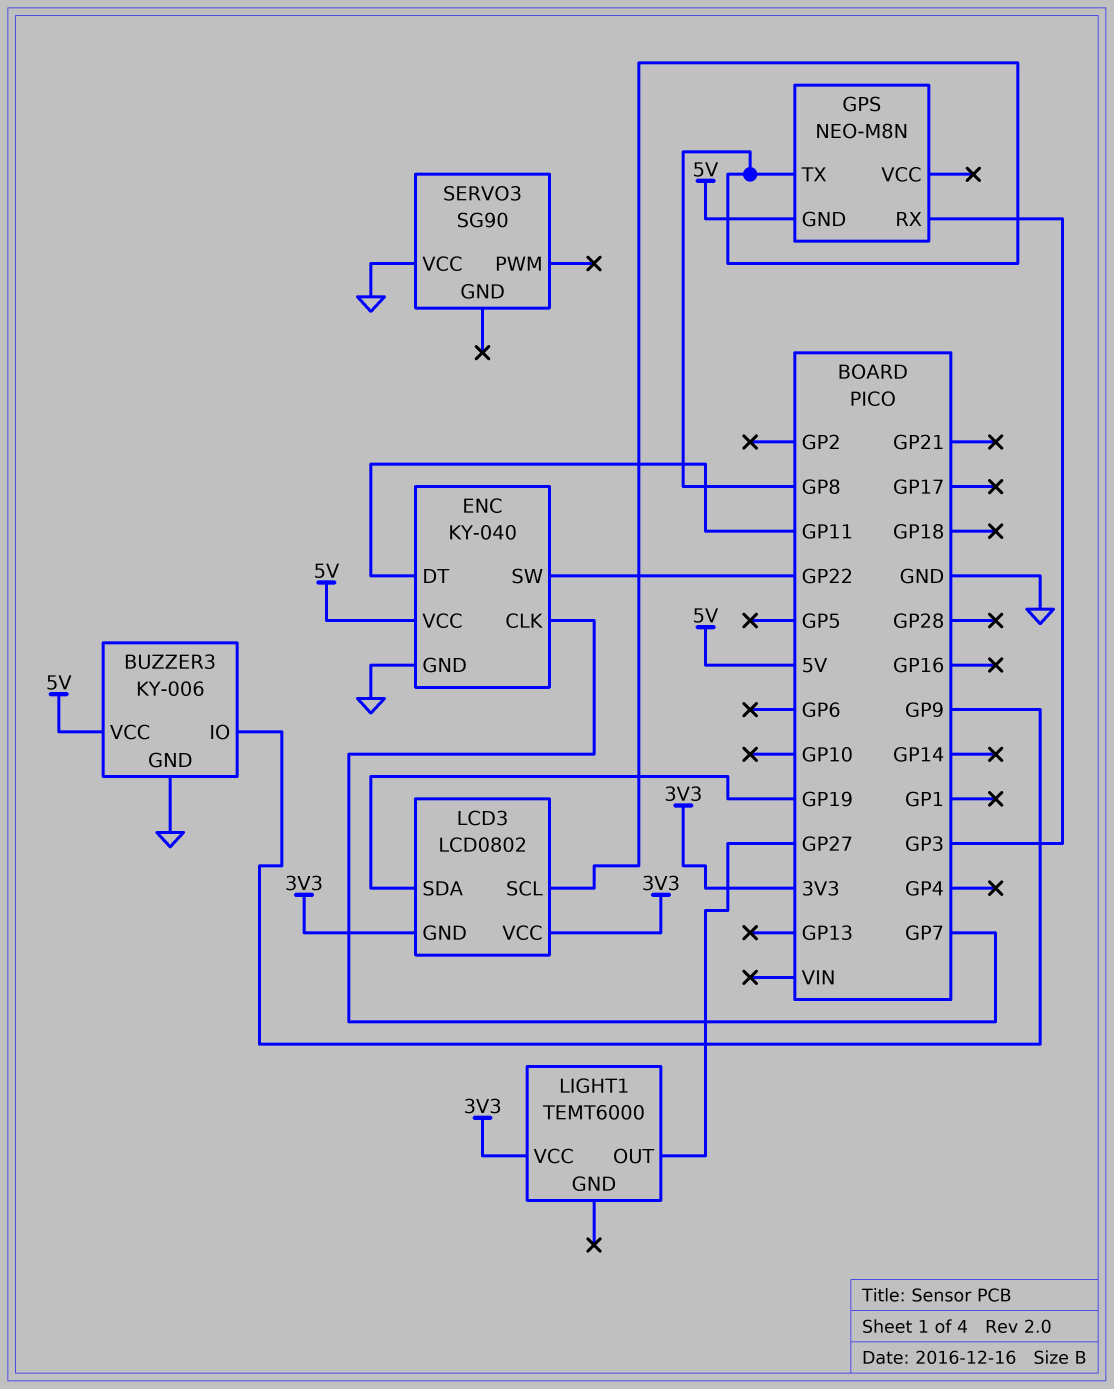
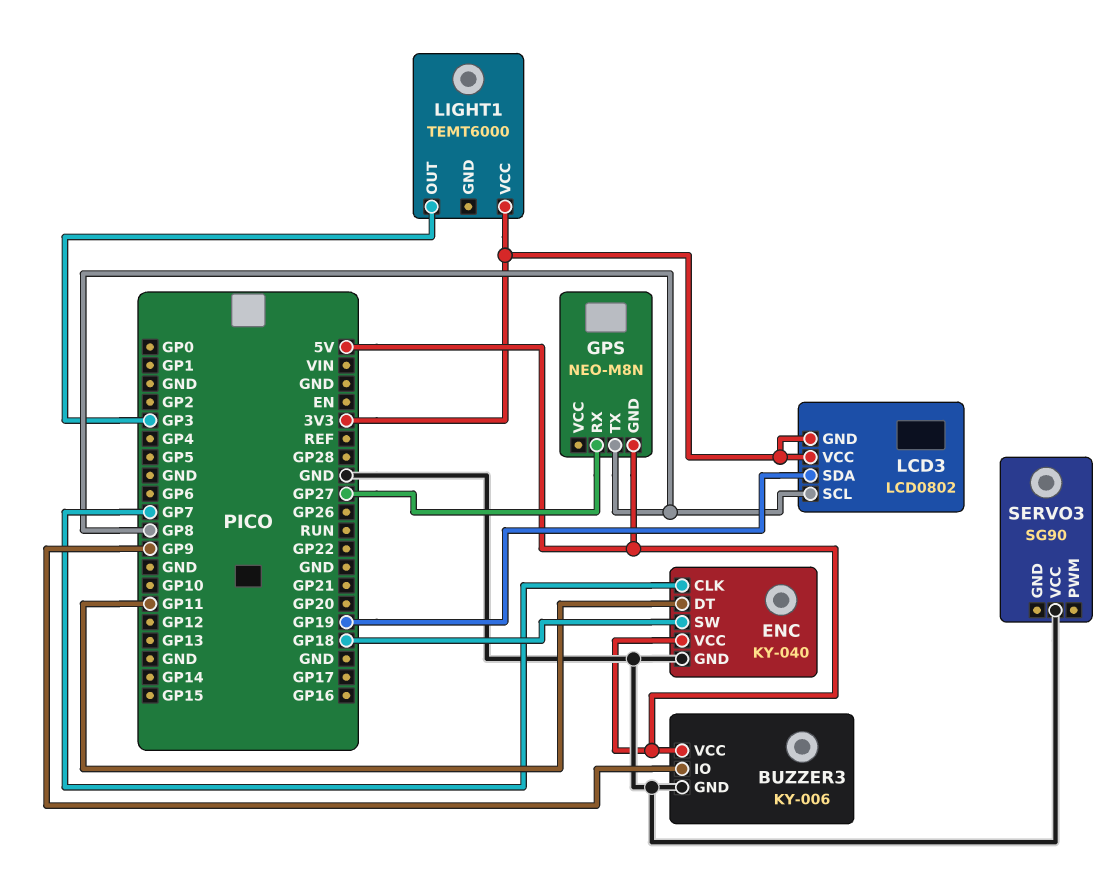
ENC pin SW: GP22 -> GP18
GPS pin RX: GP3 -> GP27
LIGHT1 pin OUT: GP27 -> GP3

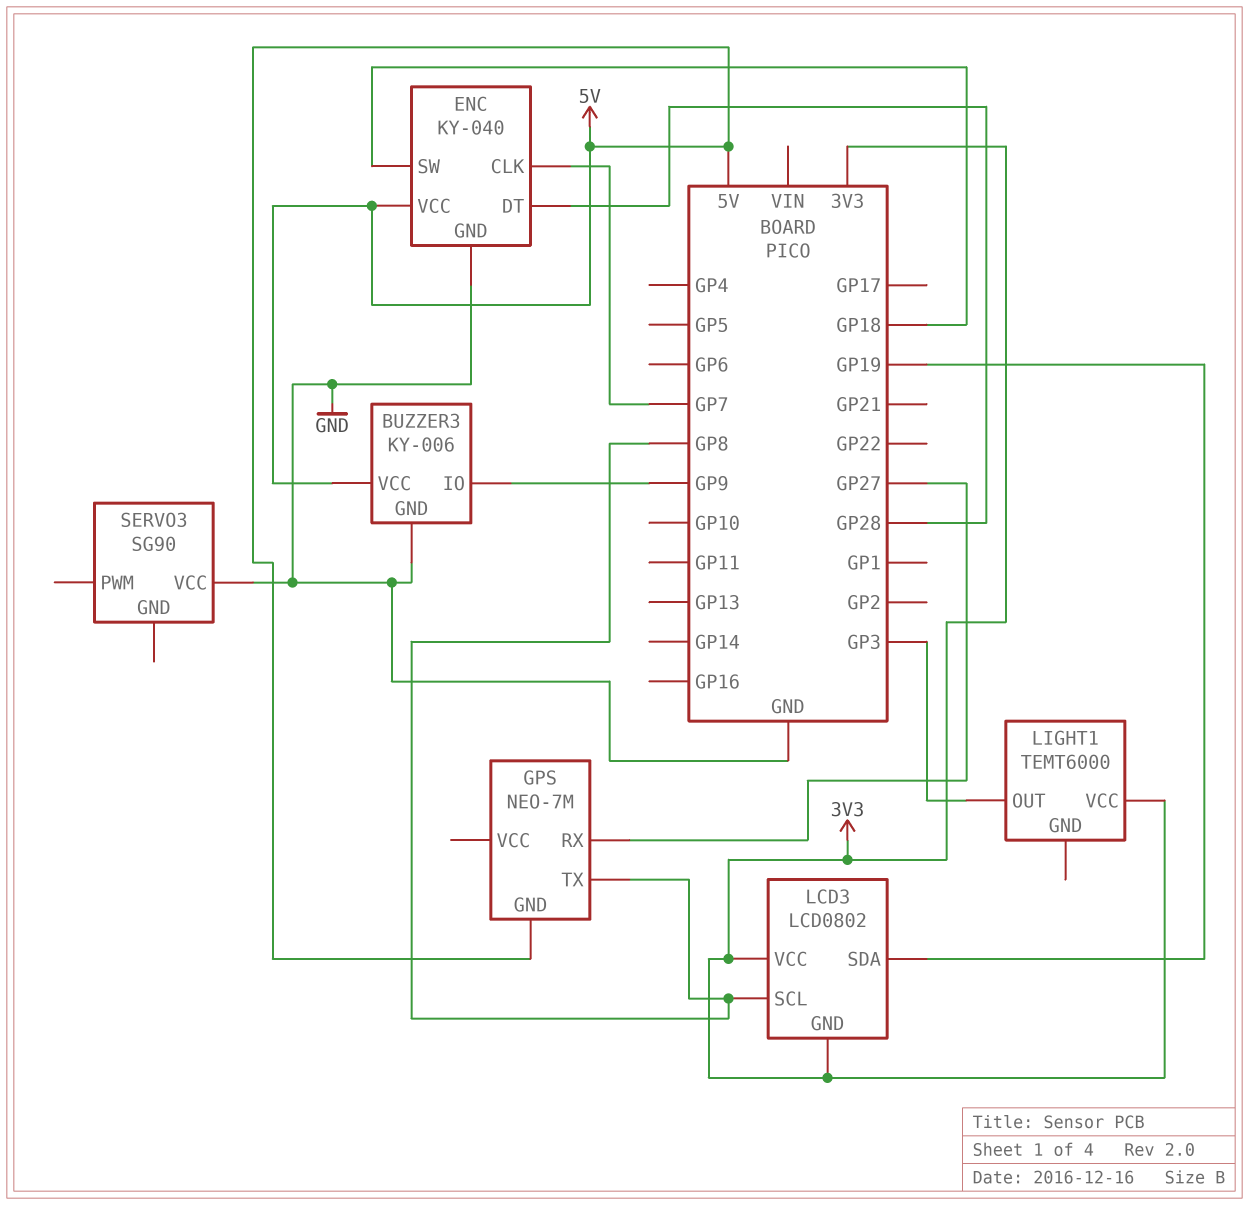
ENC pin DT: GP11 -> GP28
GPS: NEO-M8N -> NEO-7M

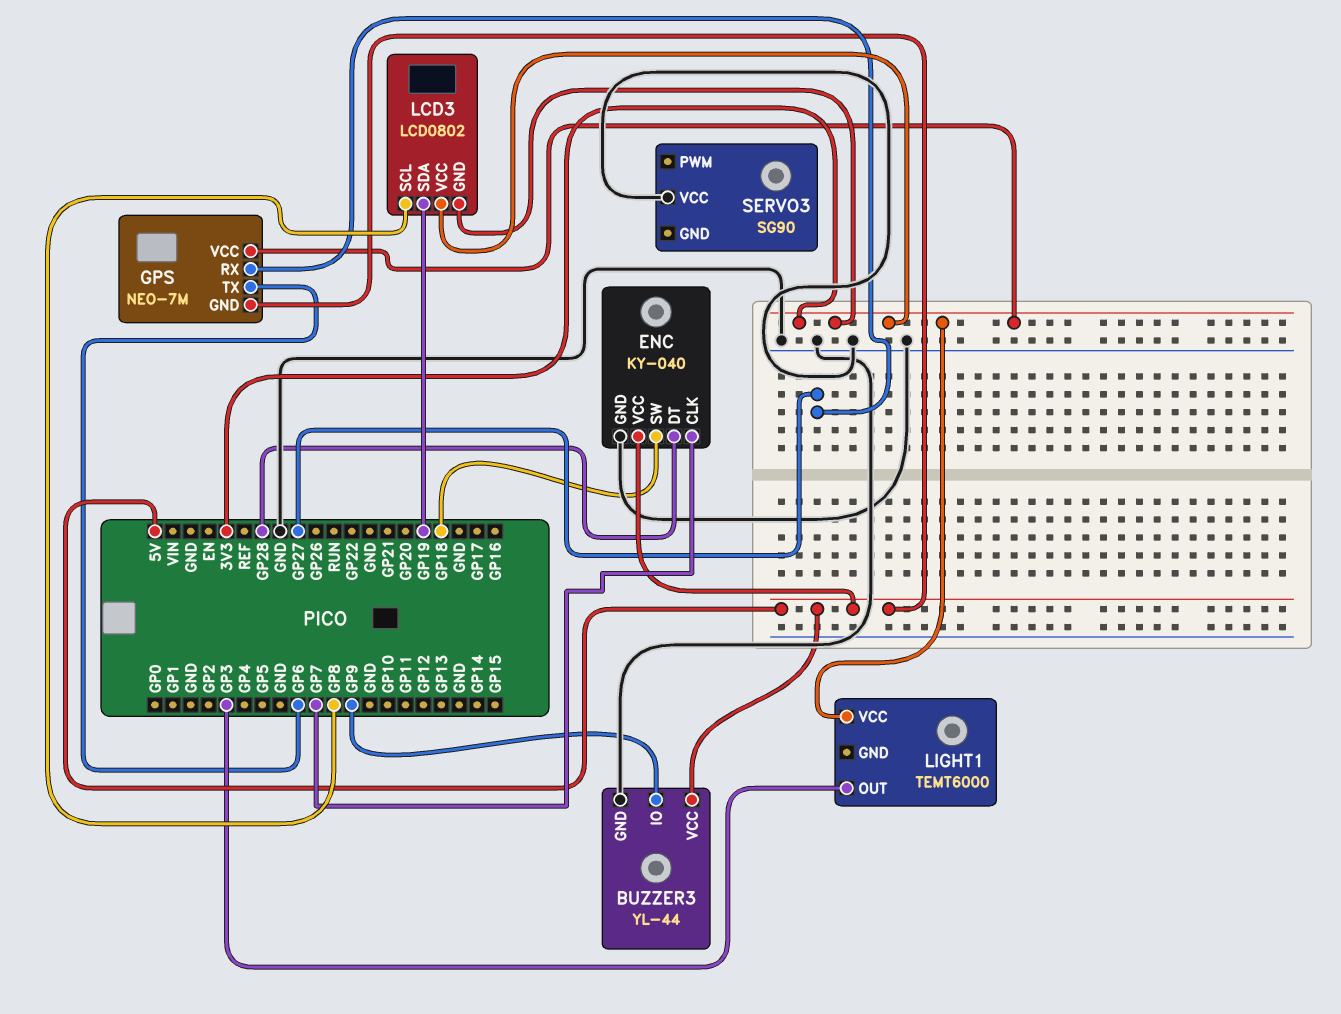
BUZZER3: KY-006 -> YL-44
GPS pin TX: GP8 -> GP6
GPS pin VCC: none -> 3V3

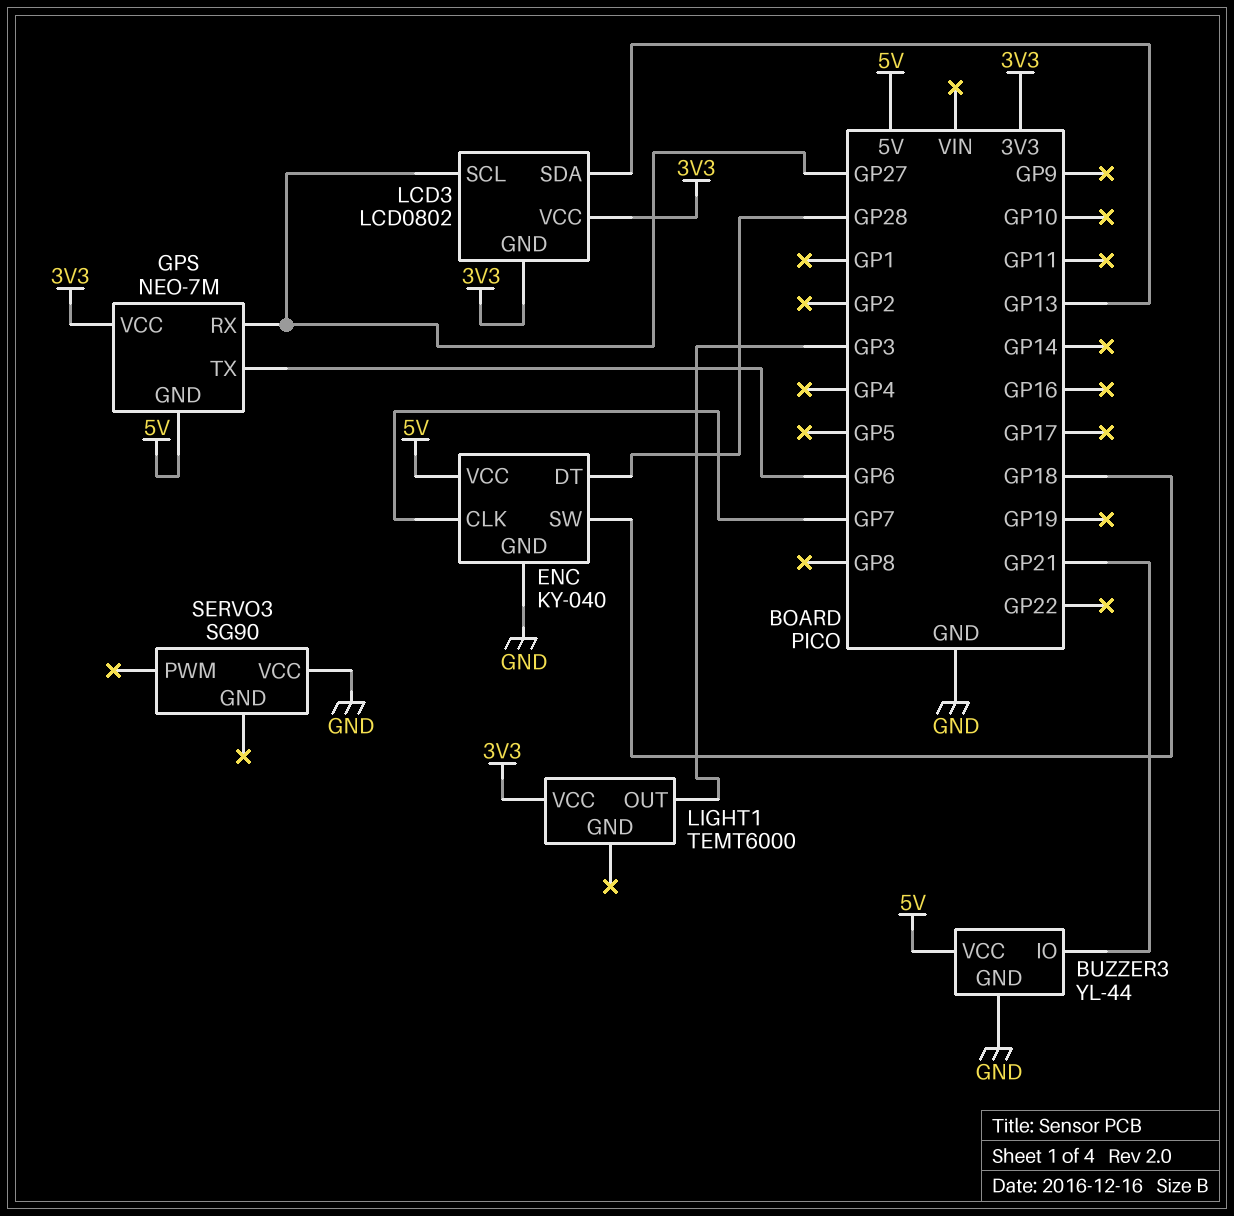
BUZZER3 pin IO: GP9 -> GP21
LCD3 pin SCL: GP8 -> GP27
LCD3 pin SDA: GP19 -> GP13

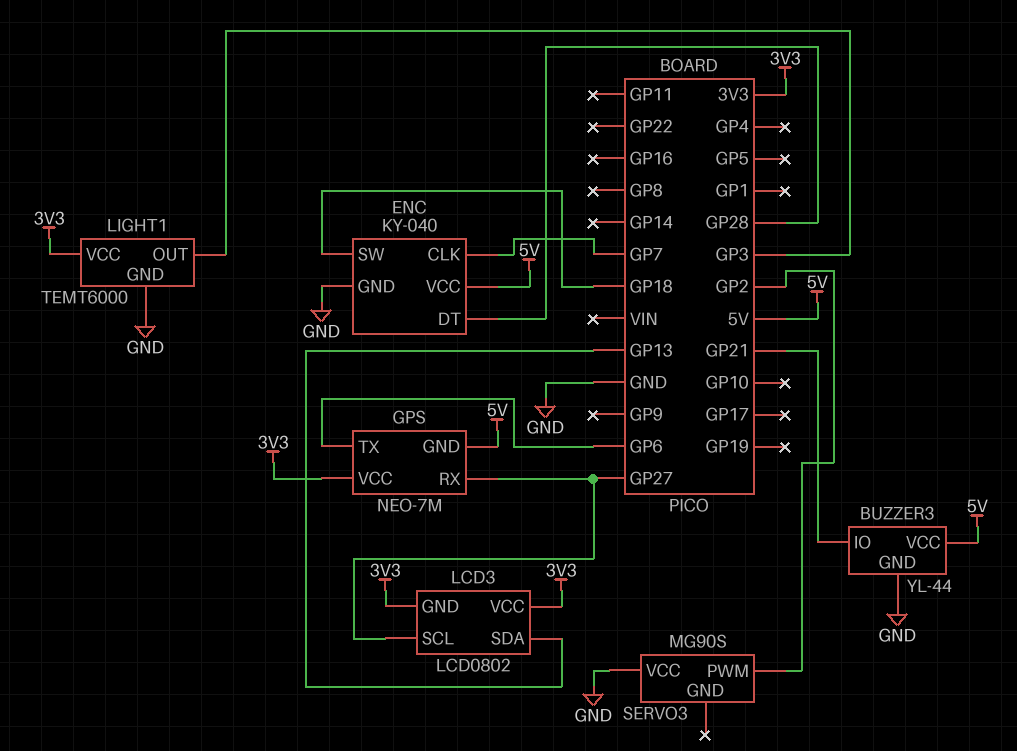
LIGHT1 pin GND: none -> GND
SERVO3: SG90 -> MG90S
SERVO3 pin PWM: none -> GP2

